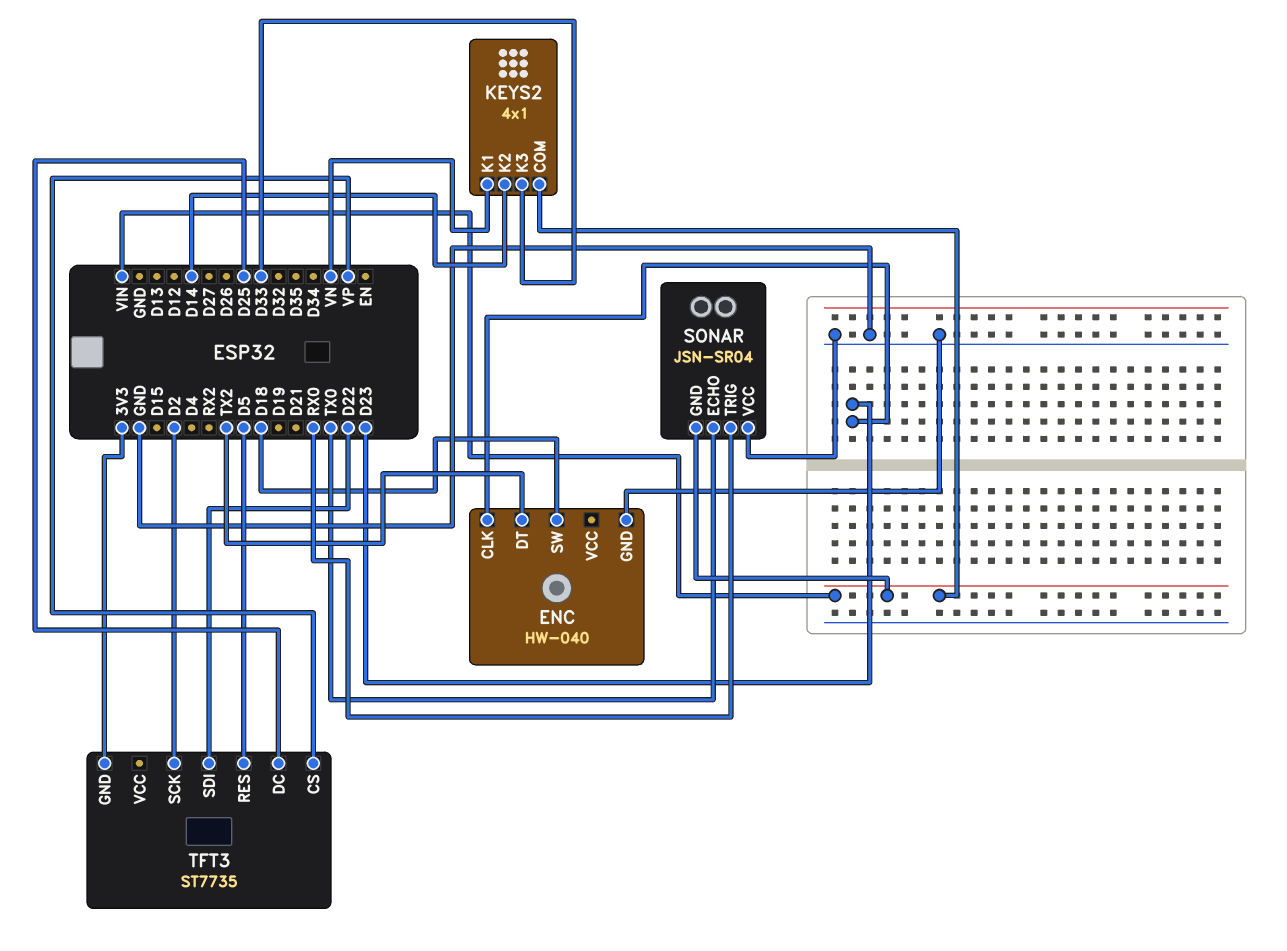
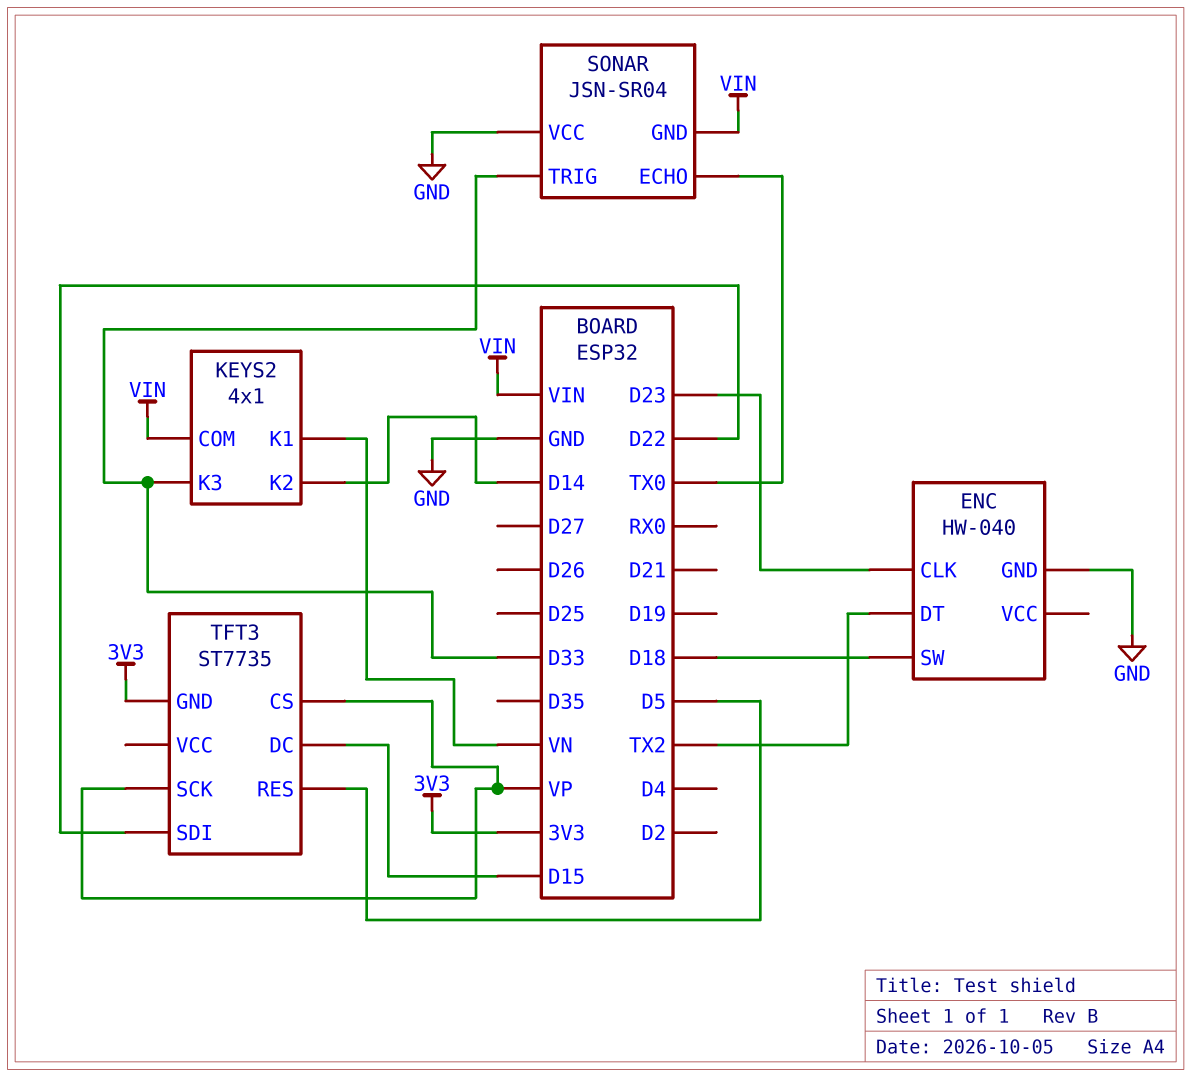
SONAR pin TRIG: RX0 -> D33
TFT3 pin DC: D25 -> D15
TFT3 pin SCK: D2 -> VP

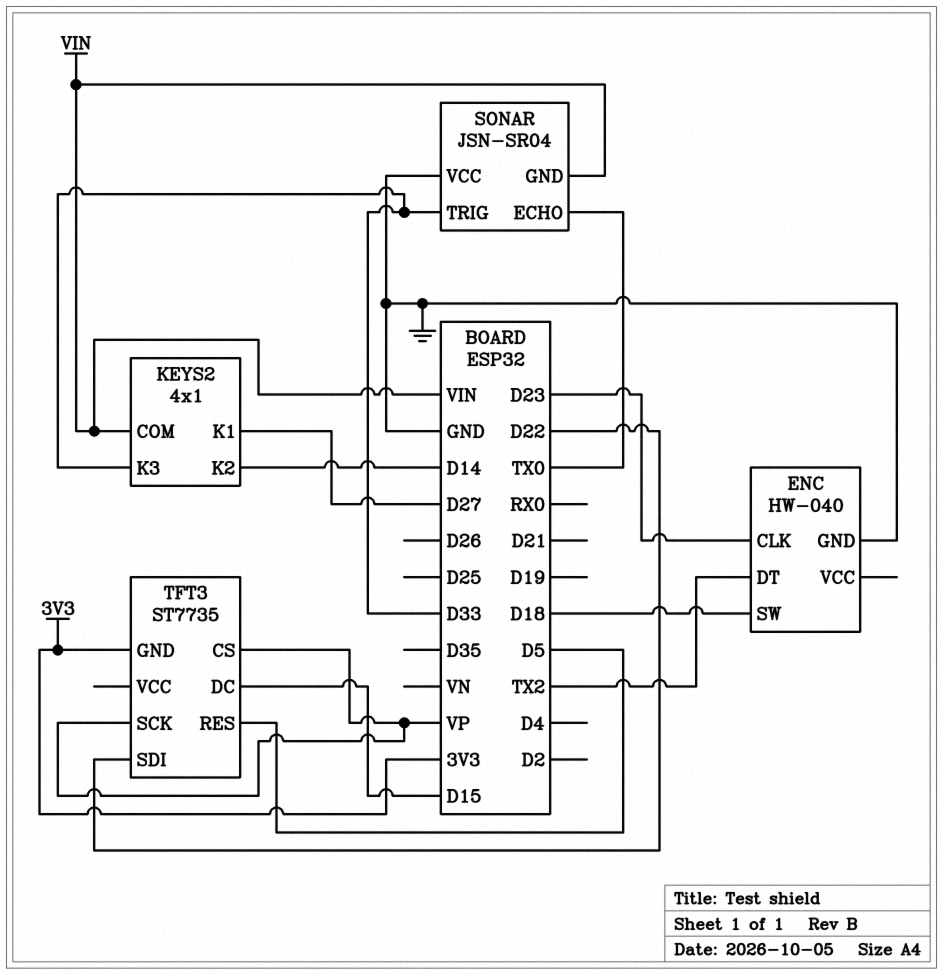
KEYS2 pin K1: VN -> D27

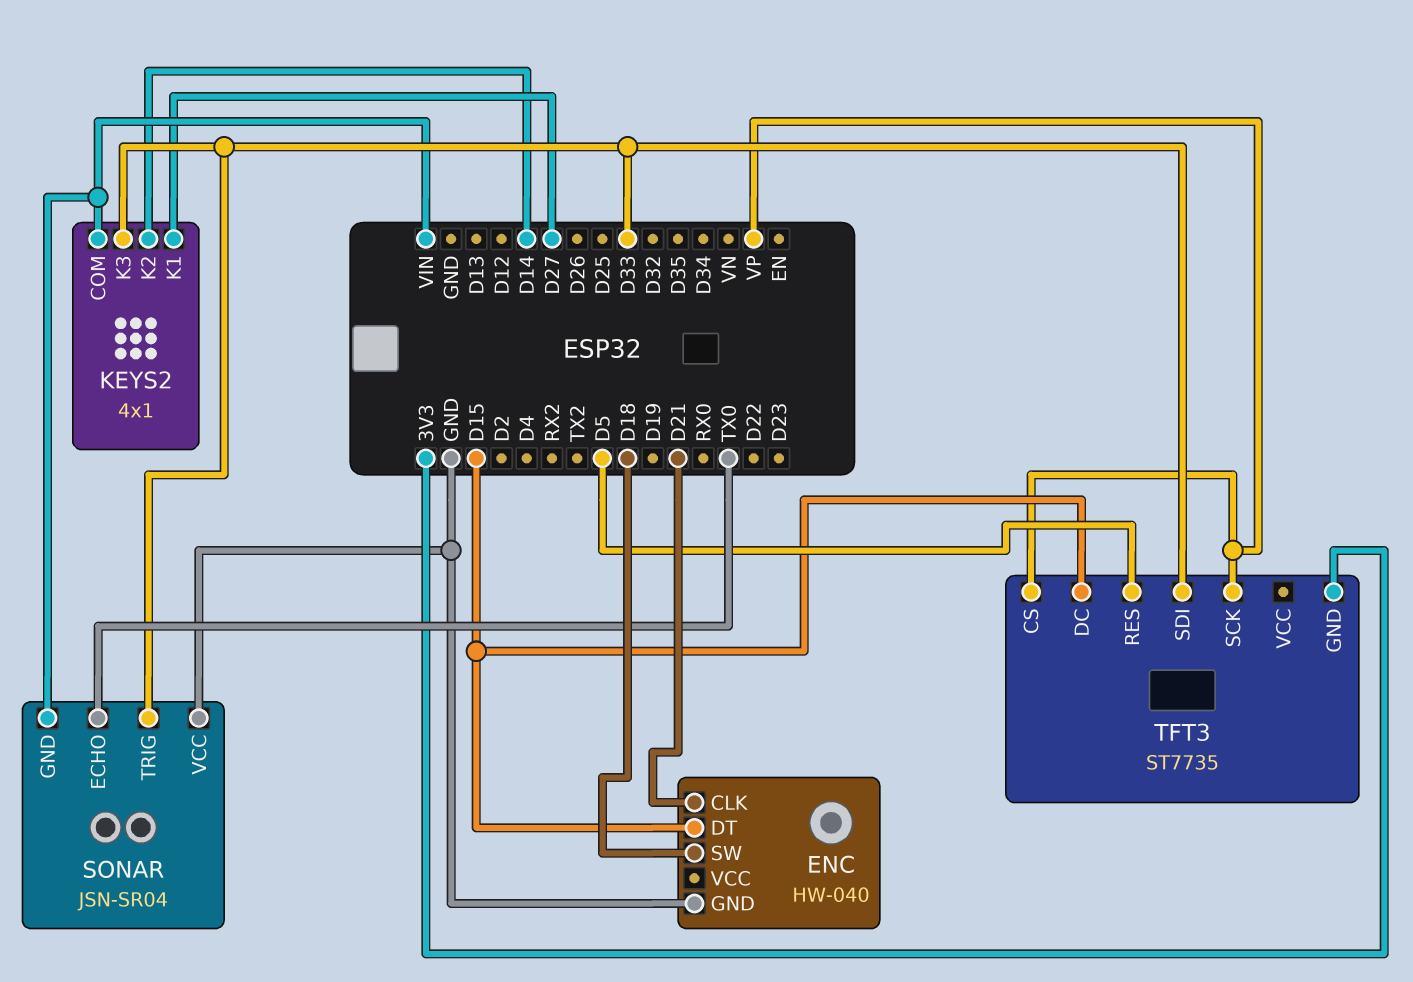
ENC pin CLK: D23 -> D21
ENC pin DT: TX2 -> D15
TFT3 pin SDI: D22 -> D33

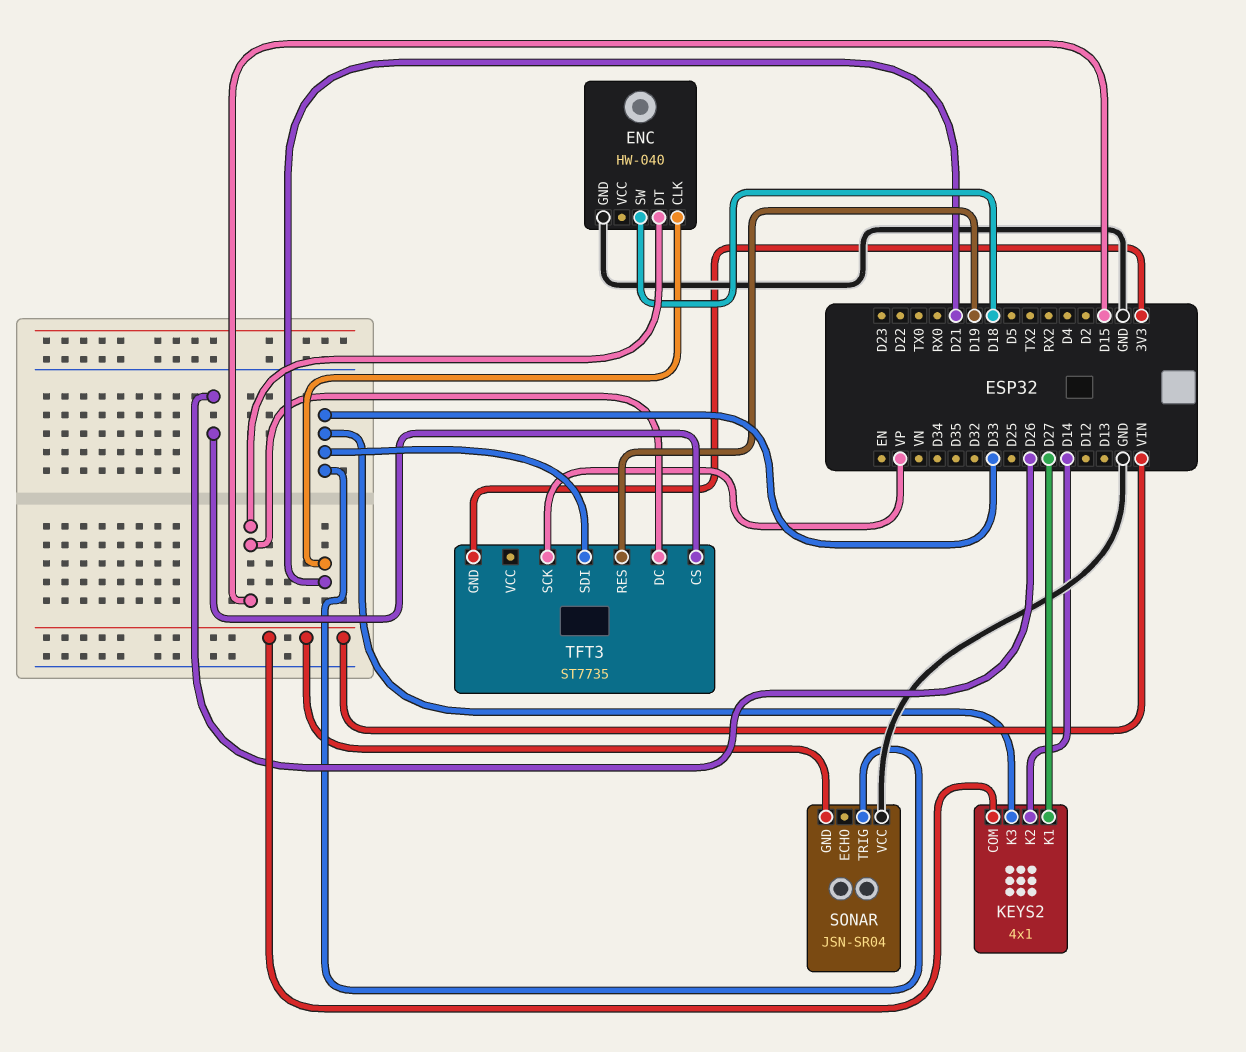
SONAR pin ECHO: TX0 -> none
TFT3 pin CS: VP -> D26
TFT3 pin RES: D5 -> D19

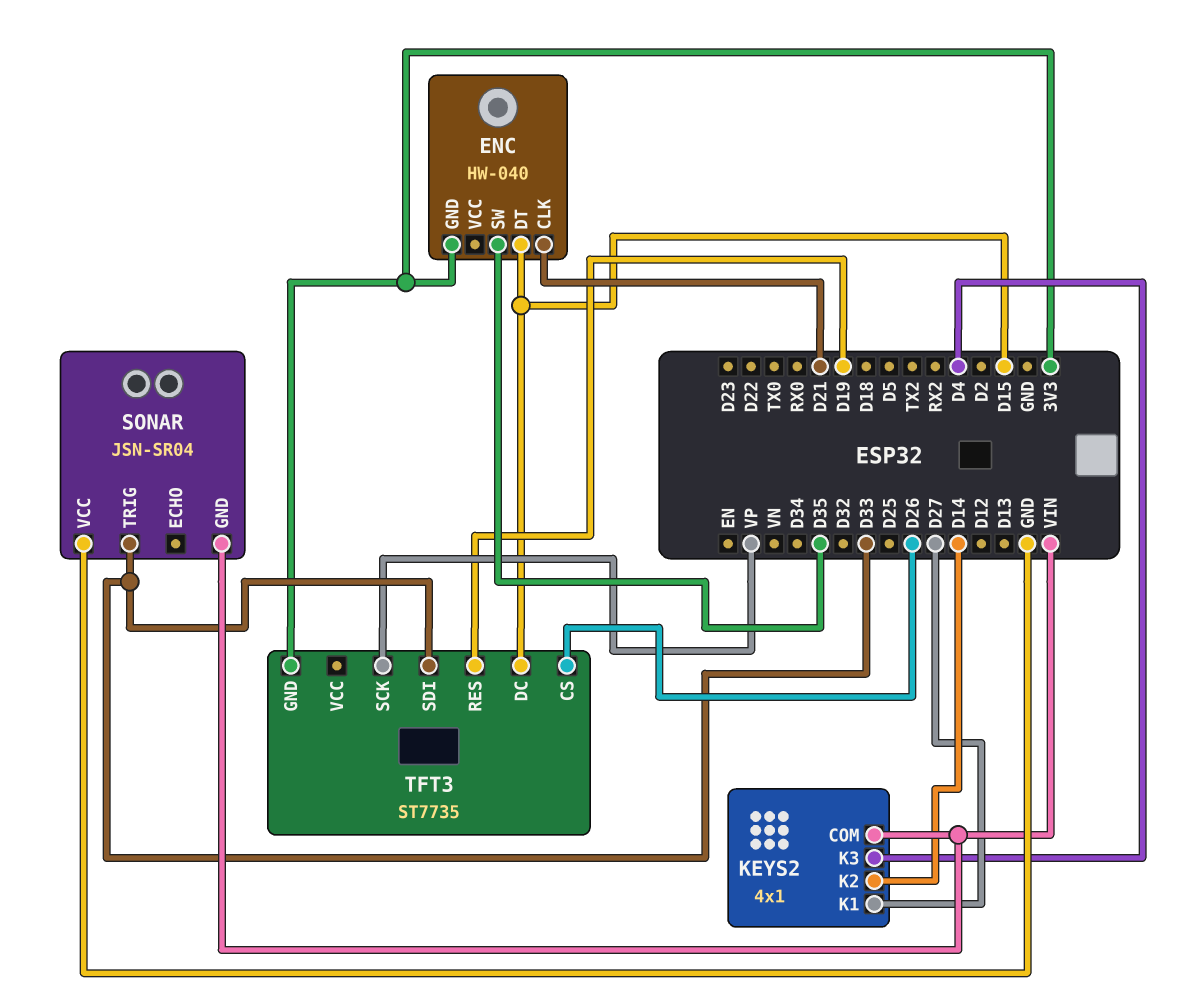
ENC pin GND: GND -> 3V3
ENC pin SW: D18 -> D35
KEYS2 pin K3: D33 -> D4

